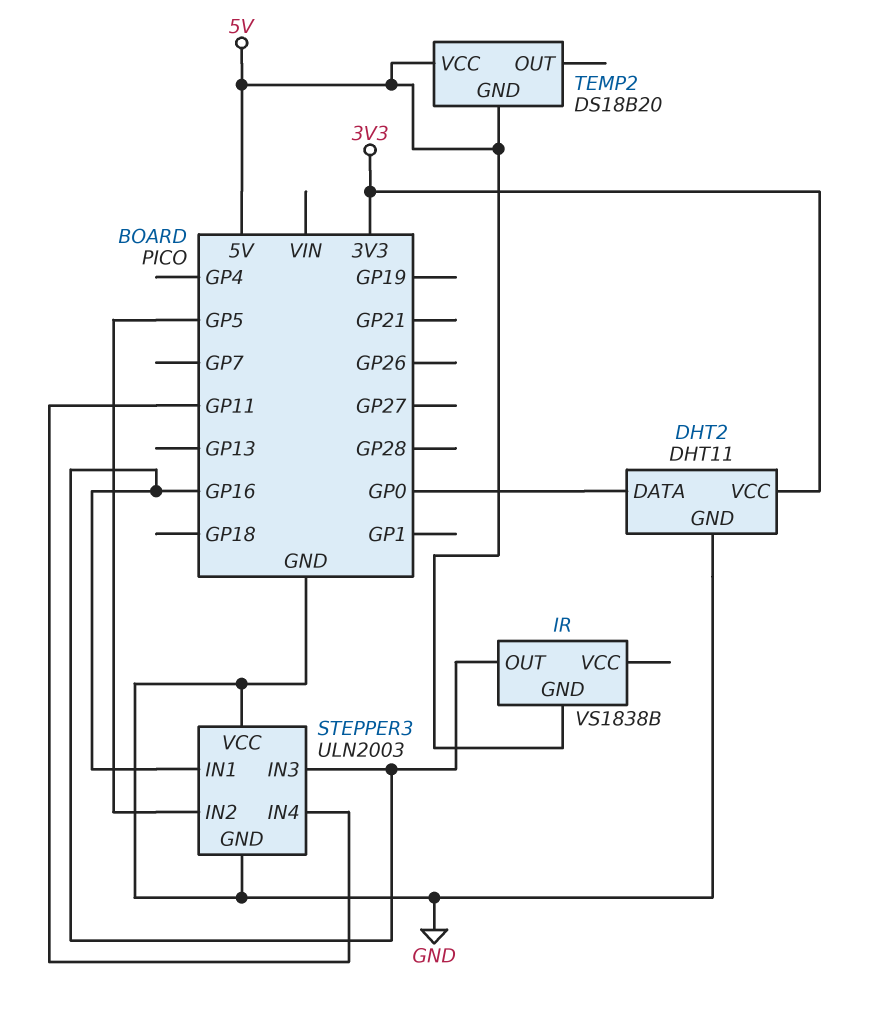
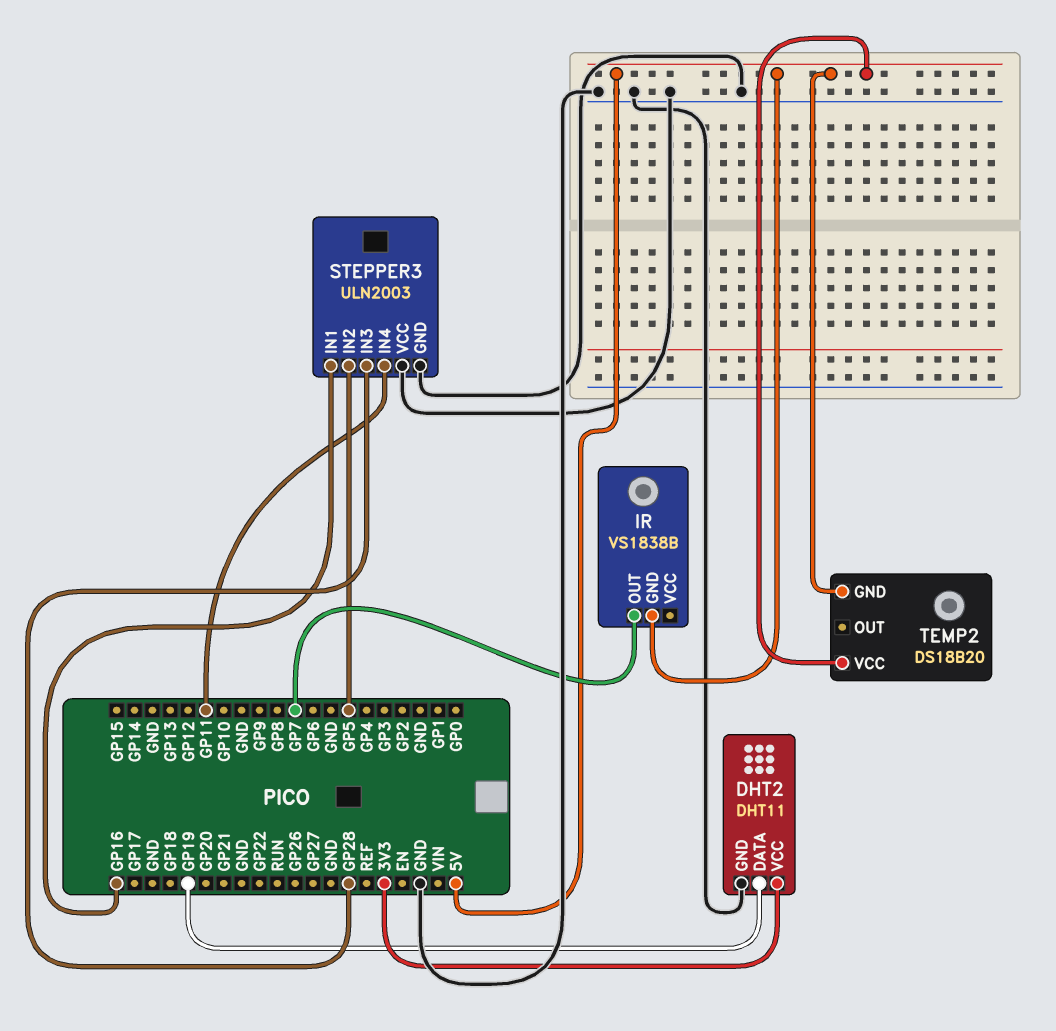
DHT2 pin DATA: GP0 -> GP19
IR pin OUT: GP16 -> GP7
STEPPER3 pin IN3: GP16 -> GP28

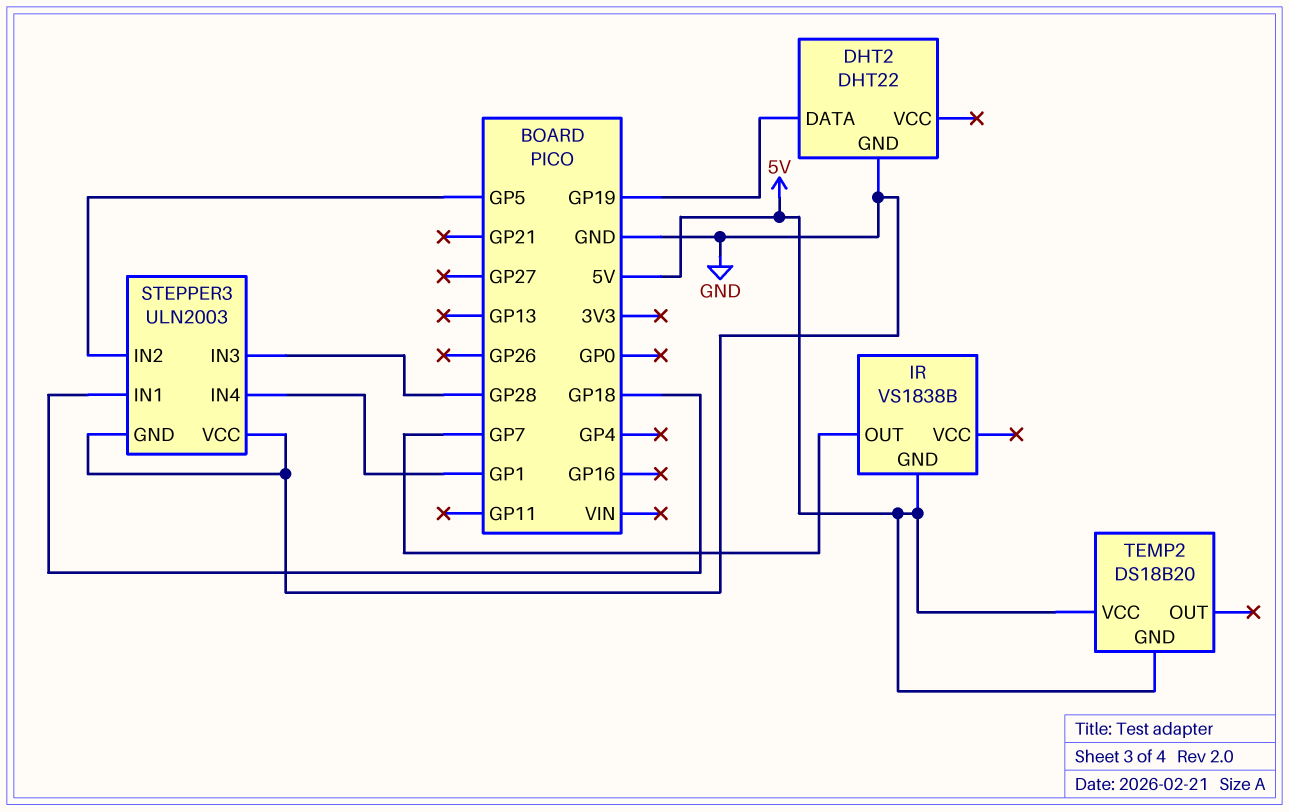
DHT2: DHT11 -> DHT22
DHT2 pin VCC: 3V3 -> none
STEPPER3 pin IN1: GP16 -> GP18
STEPPER3 pin IN4: GP11 -> GP1

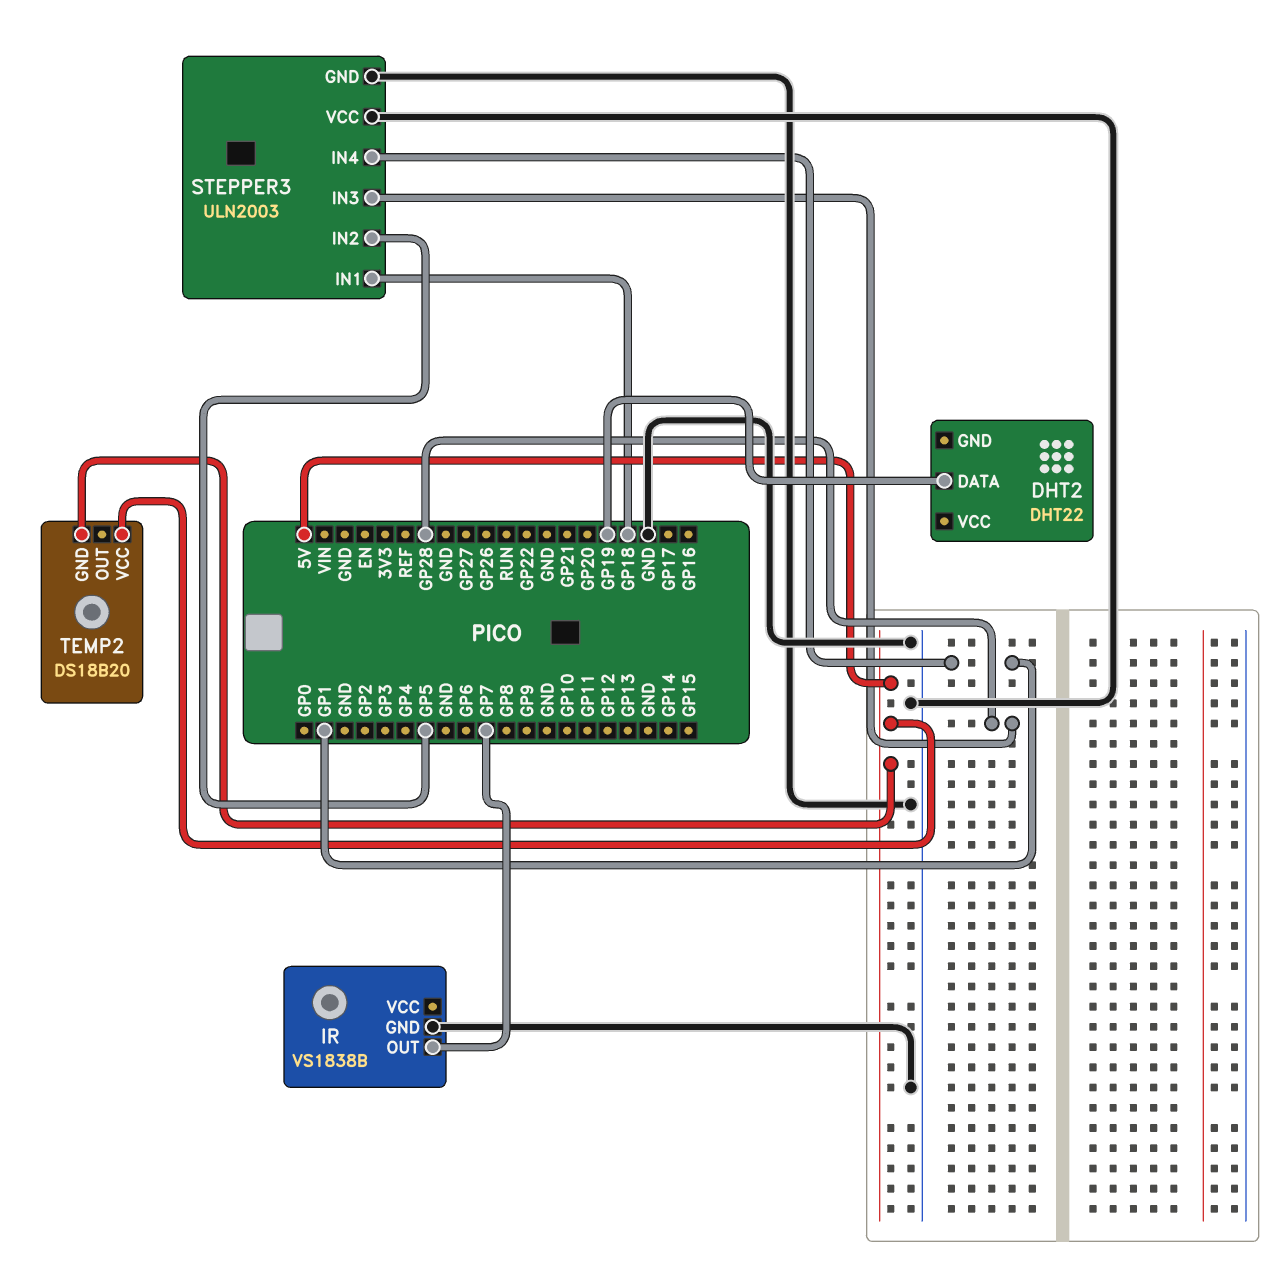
DHT2 pin GND: GND -> none
IR pin GND: 5V -> GND

